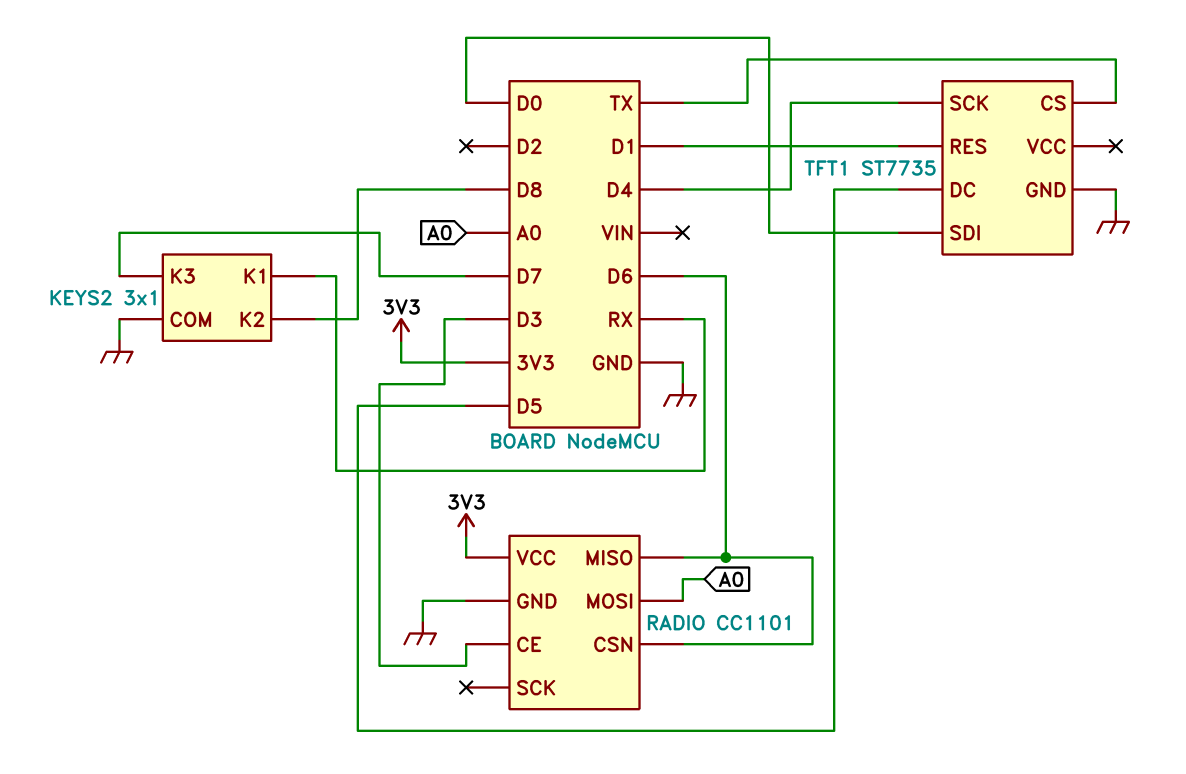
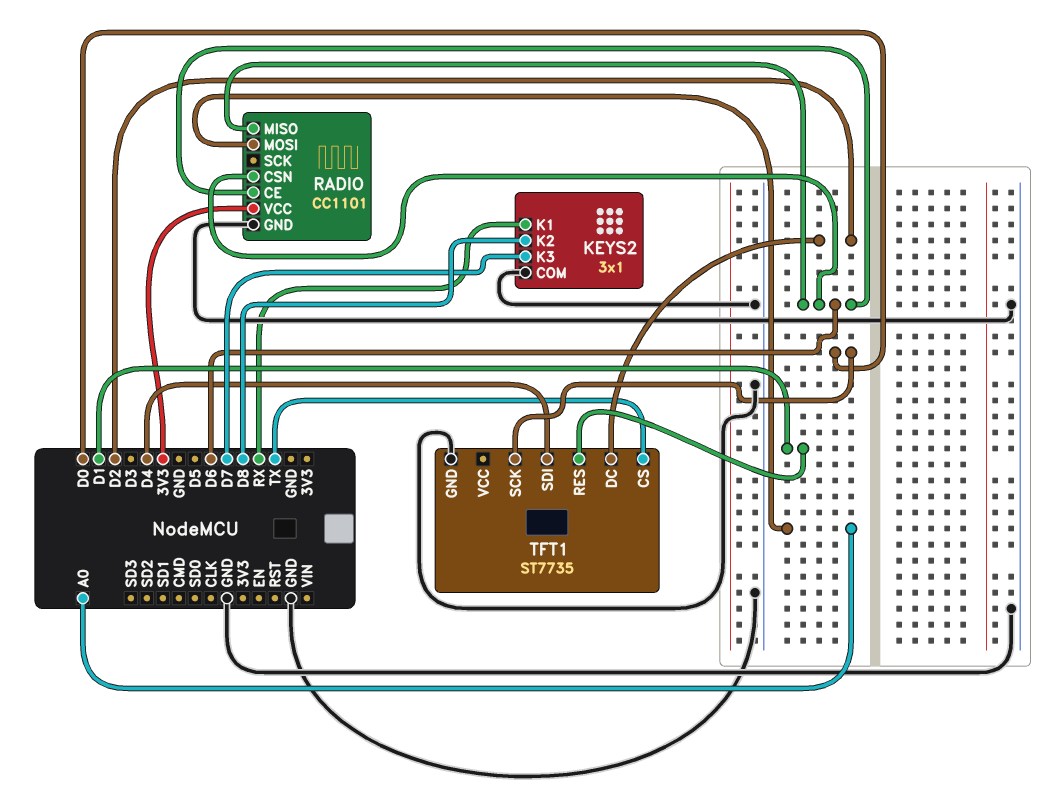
RADIO pin CE: D3 -> D6
TFT1 pin DC: D5 -> D2
TFT1 pin SCK: D4 -> D0
TFT1 pin SDI: D0 -> D4

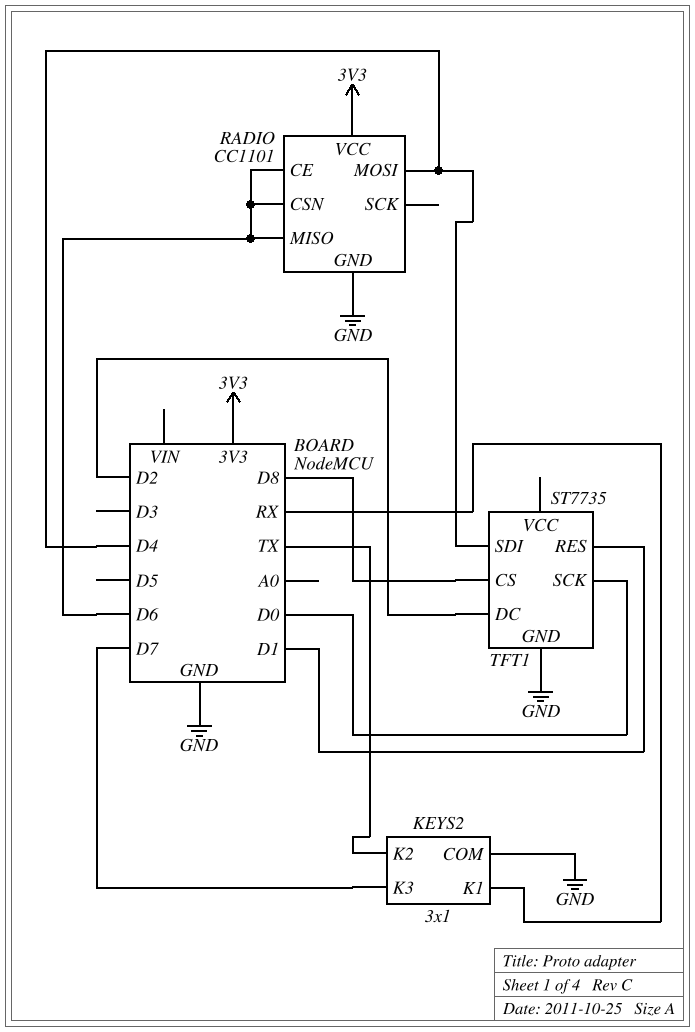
KEYS2 pin K2: D8 -> TX
RADIO pin MOSI: A0 -> D4
TFT1 pin CS: TX -> D8

